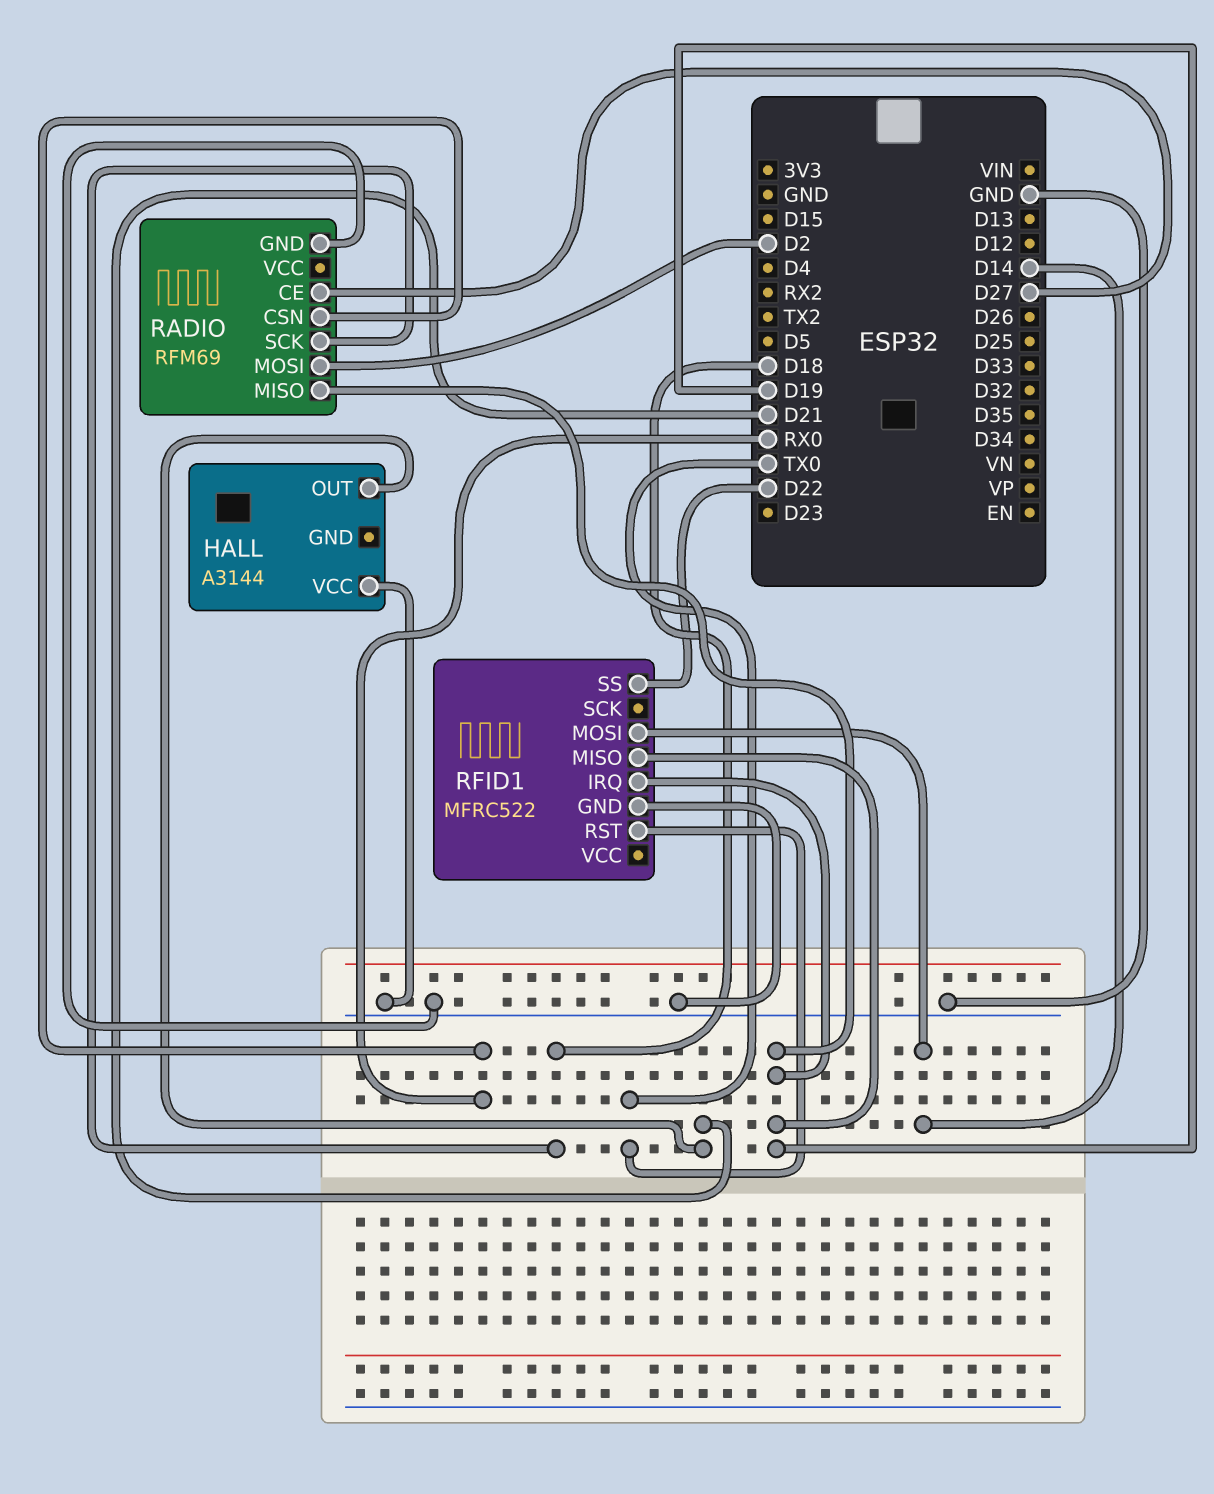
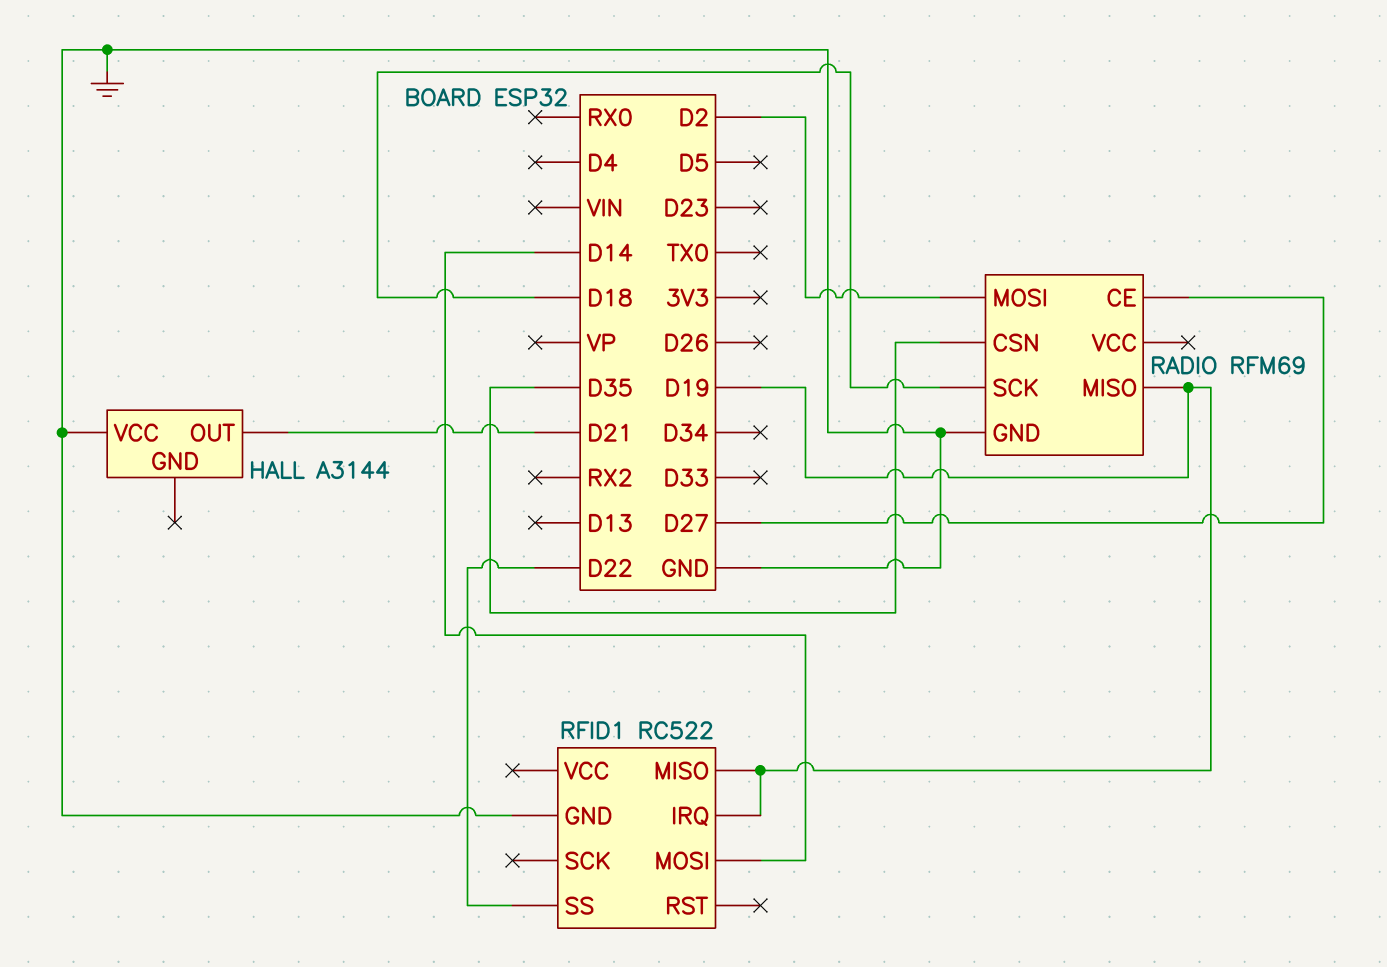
RADIO pin CSN: RX0 -> D35
RFID1: MFRC522 -> RC522
RFID1 pin RST: TX0 -> none

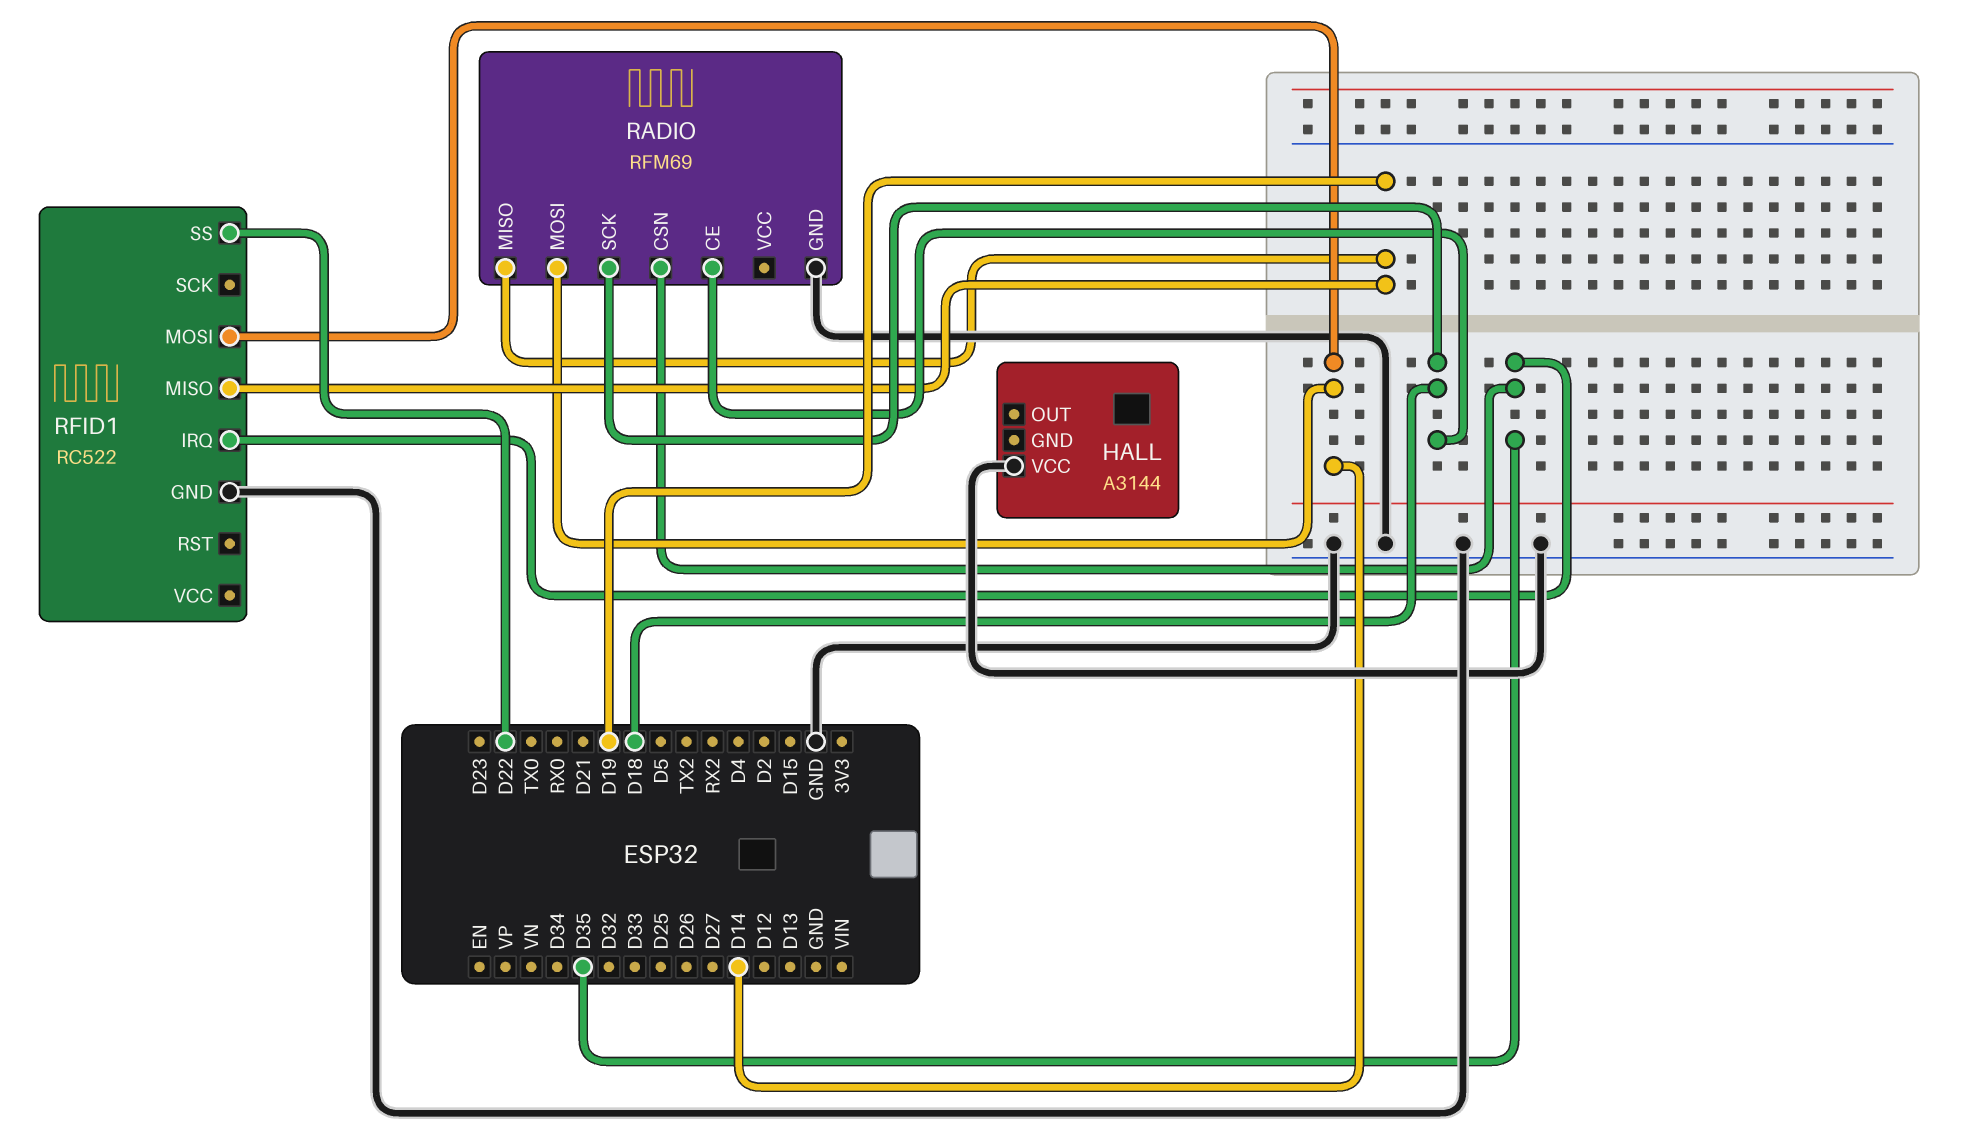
HALL pin OUT: D21 -> none
RADIO pin CE: D27 -> D18
RADIO pin MOSI: D2 -> D14
RFID1 pin IRQ: D19 -> D35

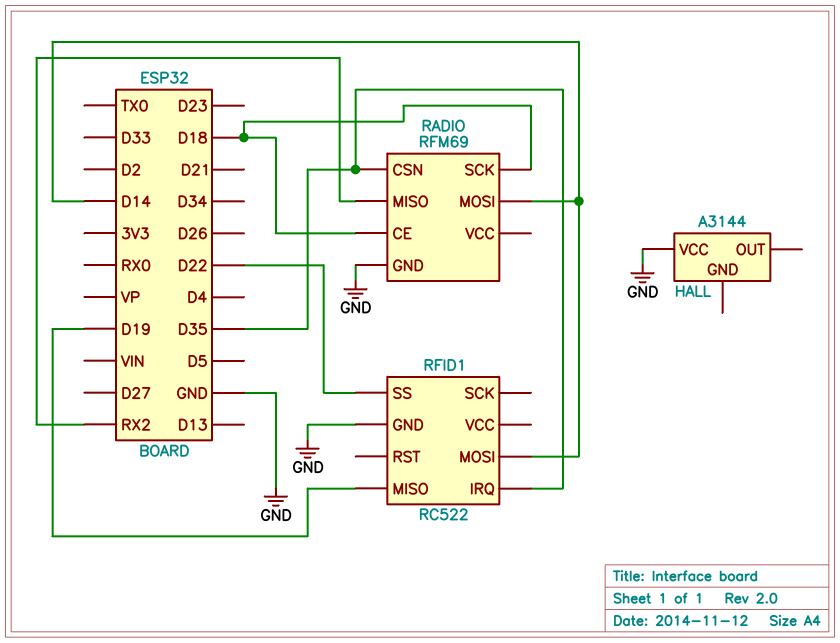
RADIO pin MISO: D19 -> RX2

